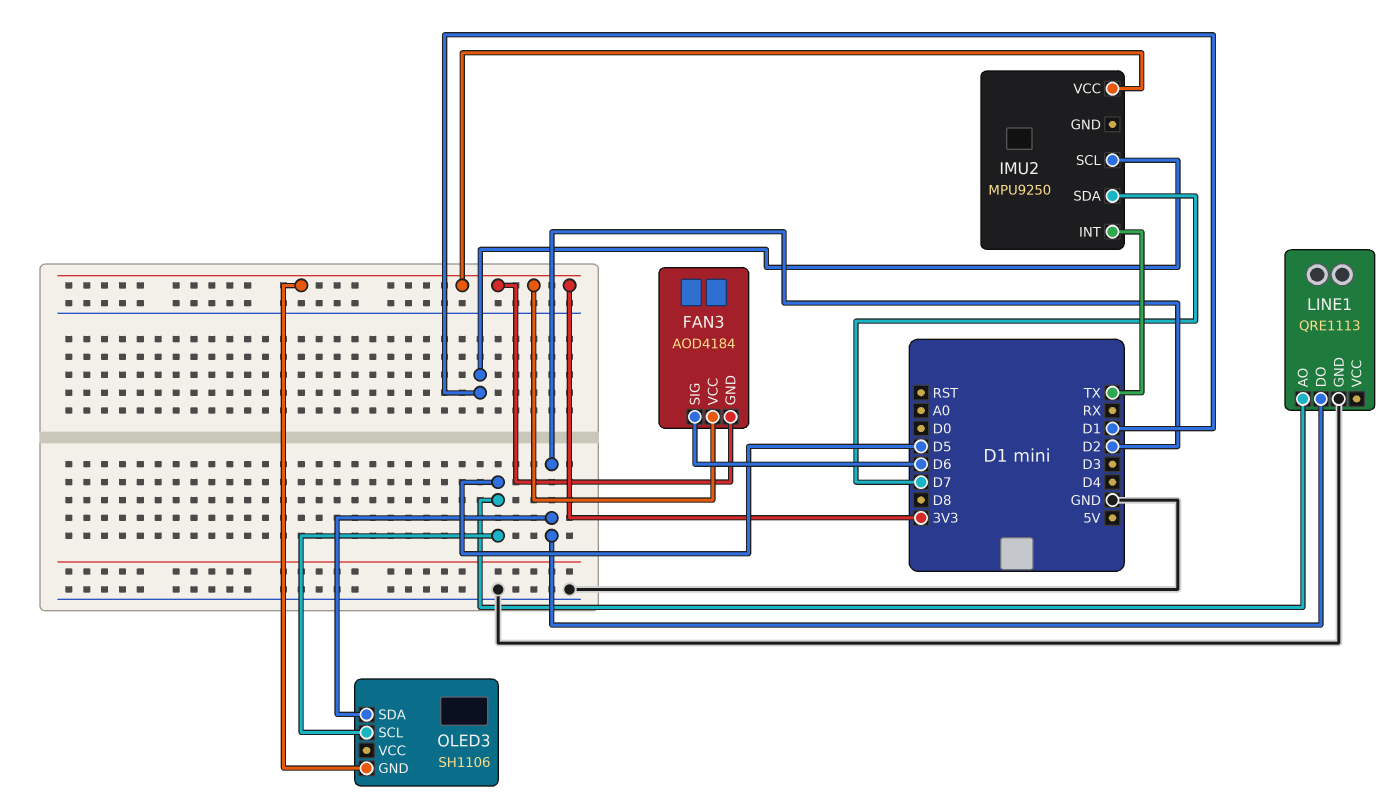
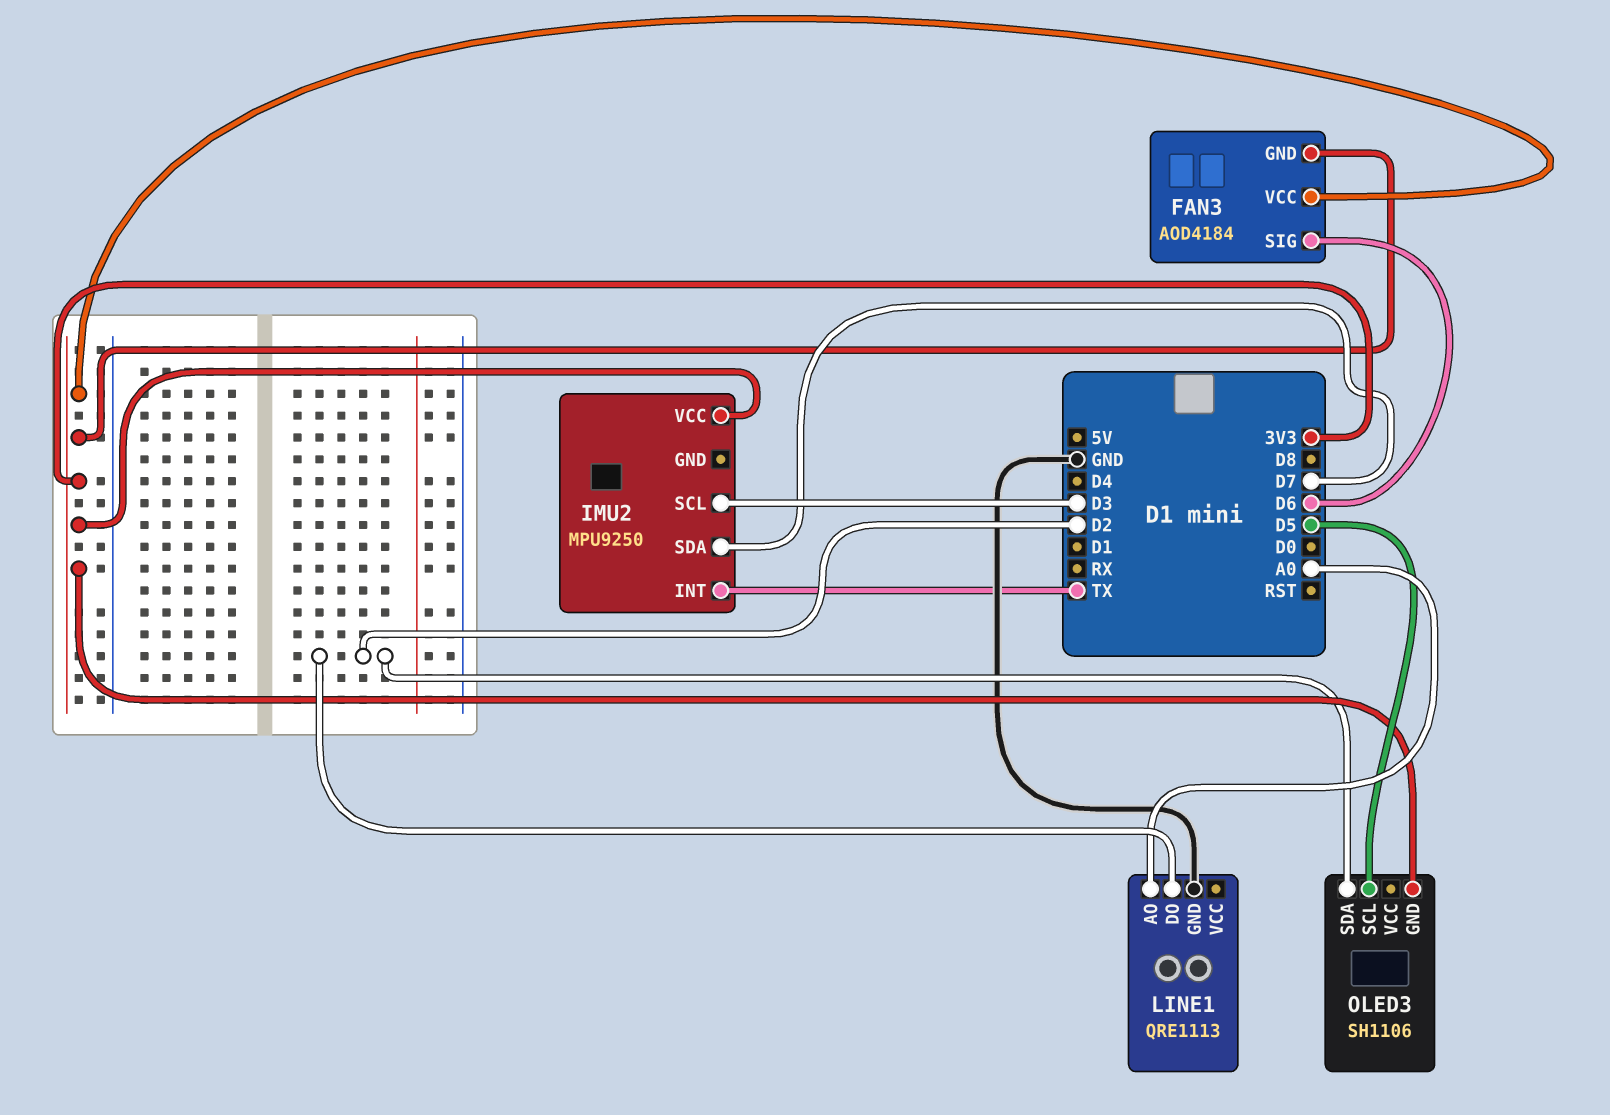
IMU2 pin SCL: D1 -> D3
LINE1 pin AO: D5 -> A0

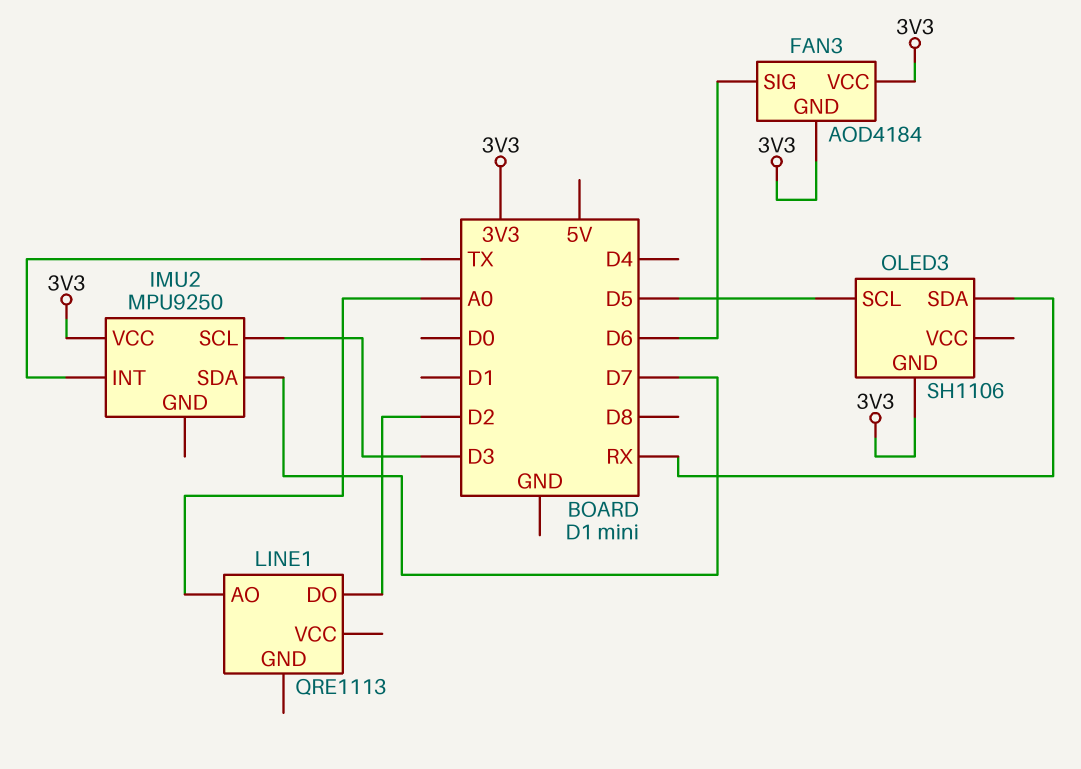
LINE1 pin GND: GND -> none
OLED3 pin SDA: D2 -> RX

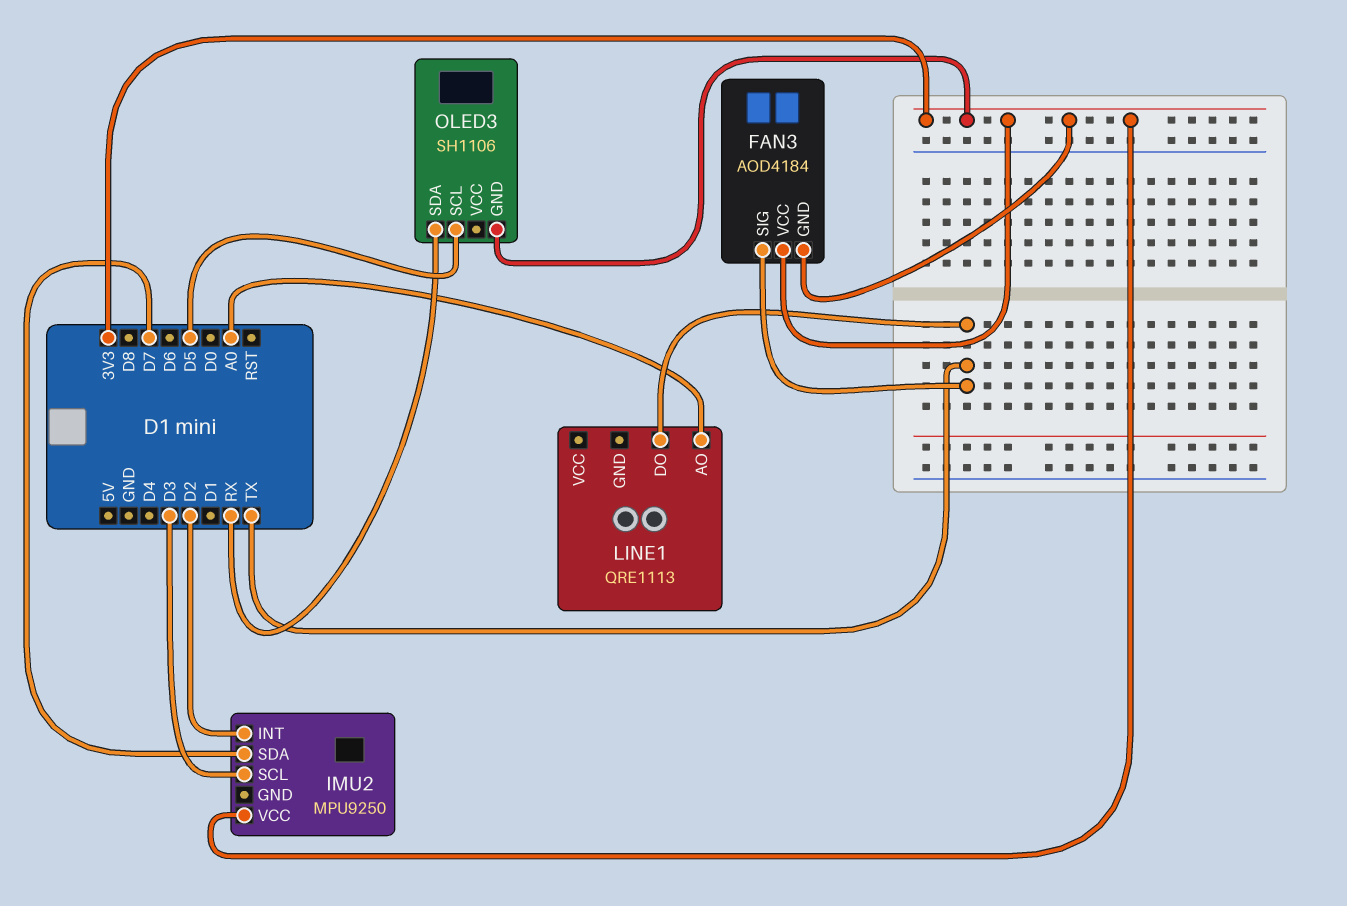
FAN3 pin SIG: D6 -> TX
IMU2 pin INT: TX -> D2
LINE1 pin DO: D2 -> TX

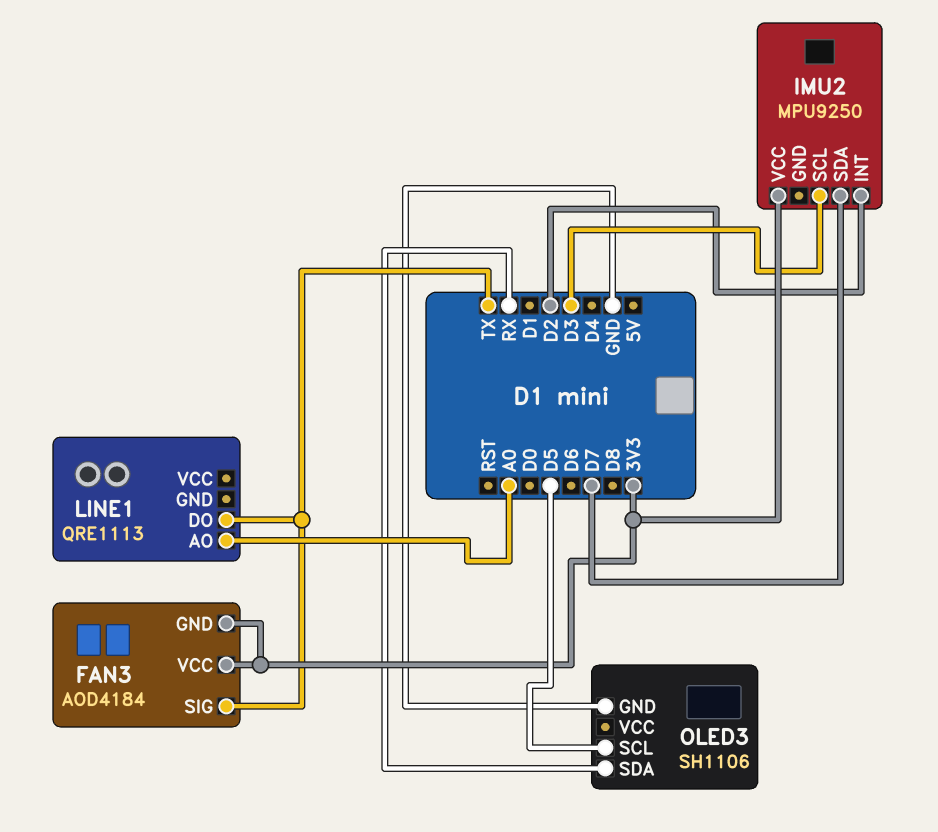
OLED3 pin GND: 3V3 -> GND

